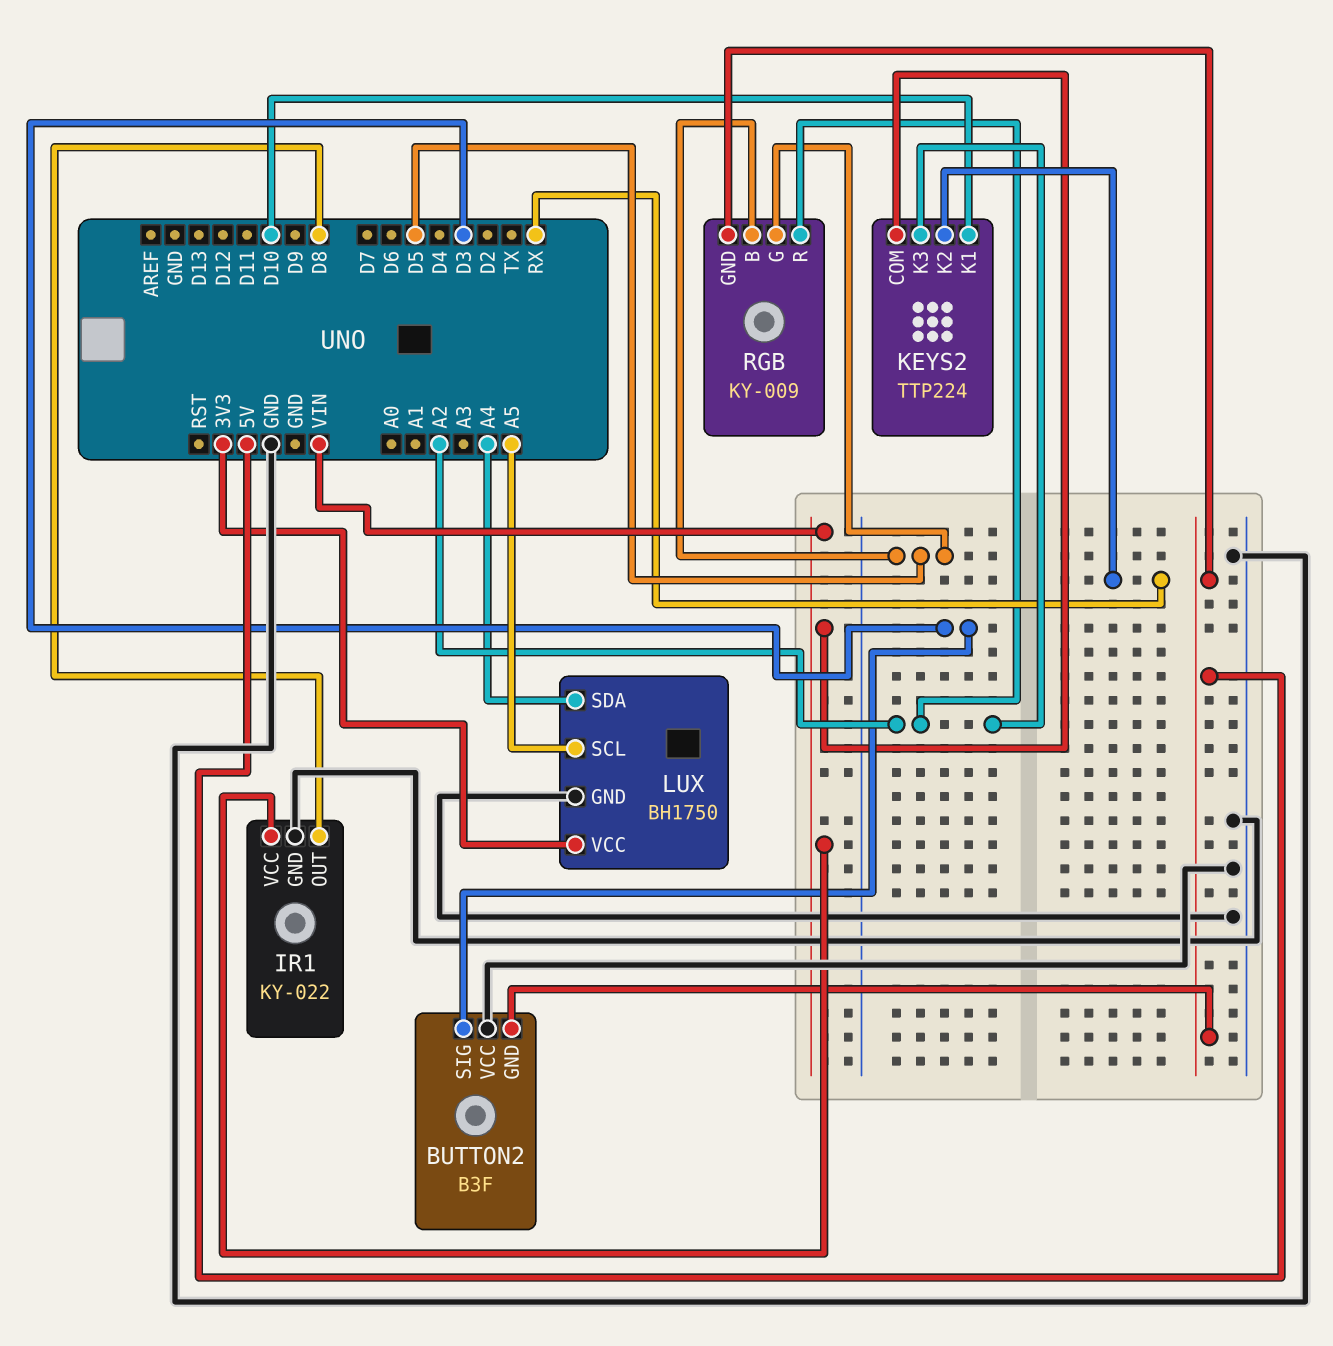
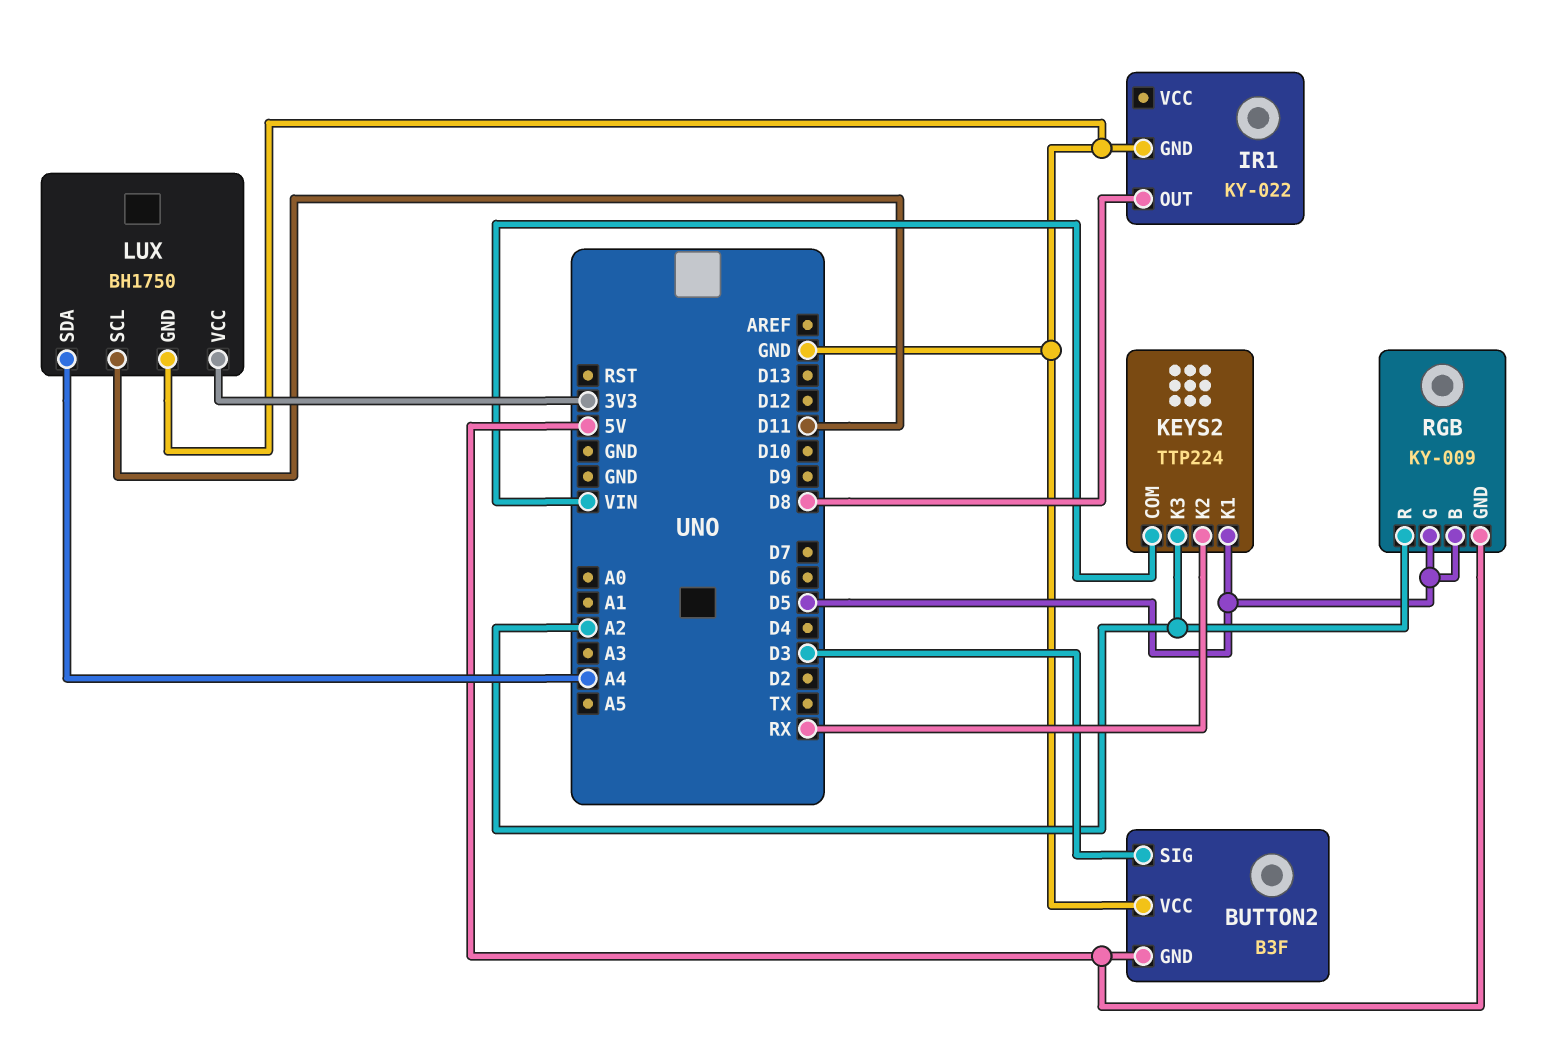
IR1 pin VCC: VIN -> none
KEYS2 pin K1: D10 -> D5
LUX pin SCL: A5 -> D11

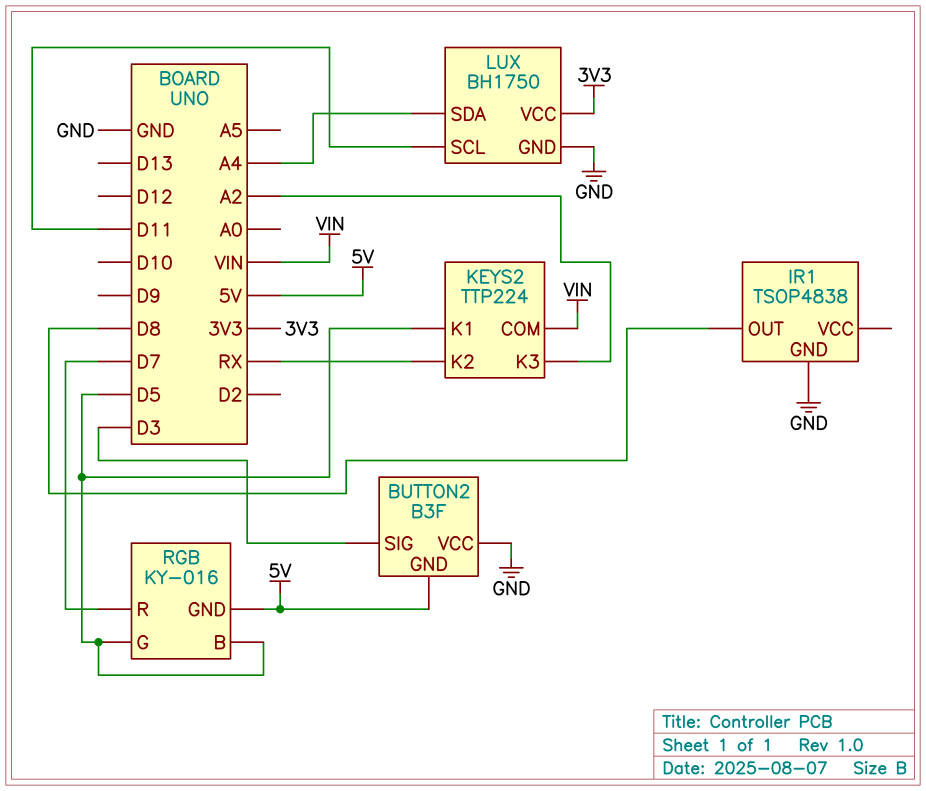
IR1: KY-022 -> TSOP4838
RGB: KY-009 -> KY-016
RGB pin R: A2 -> D7

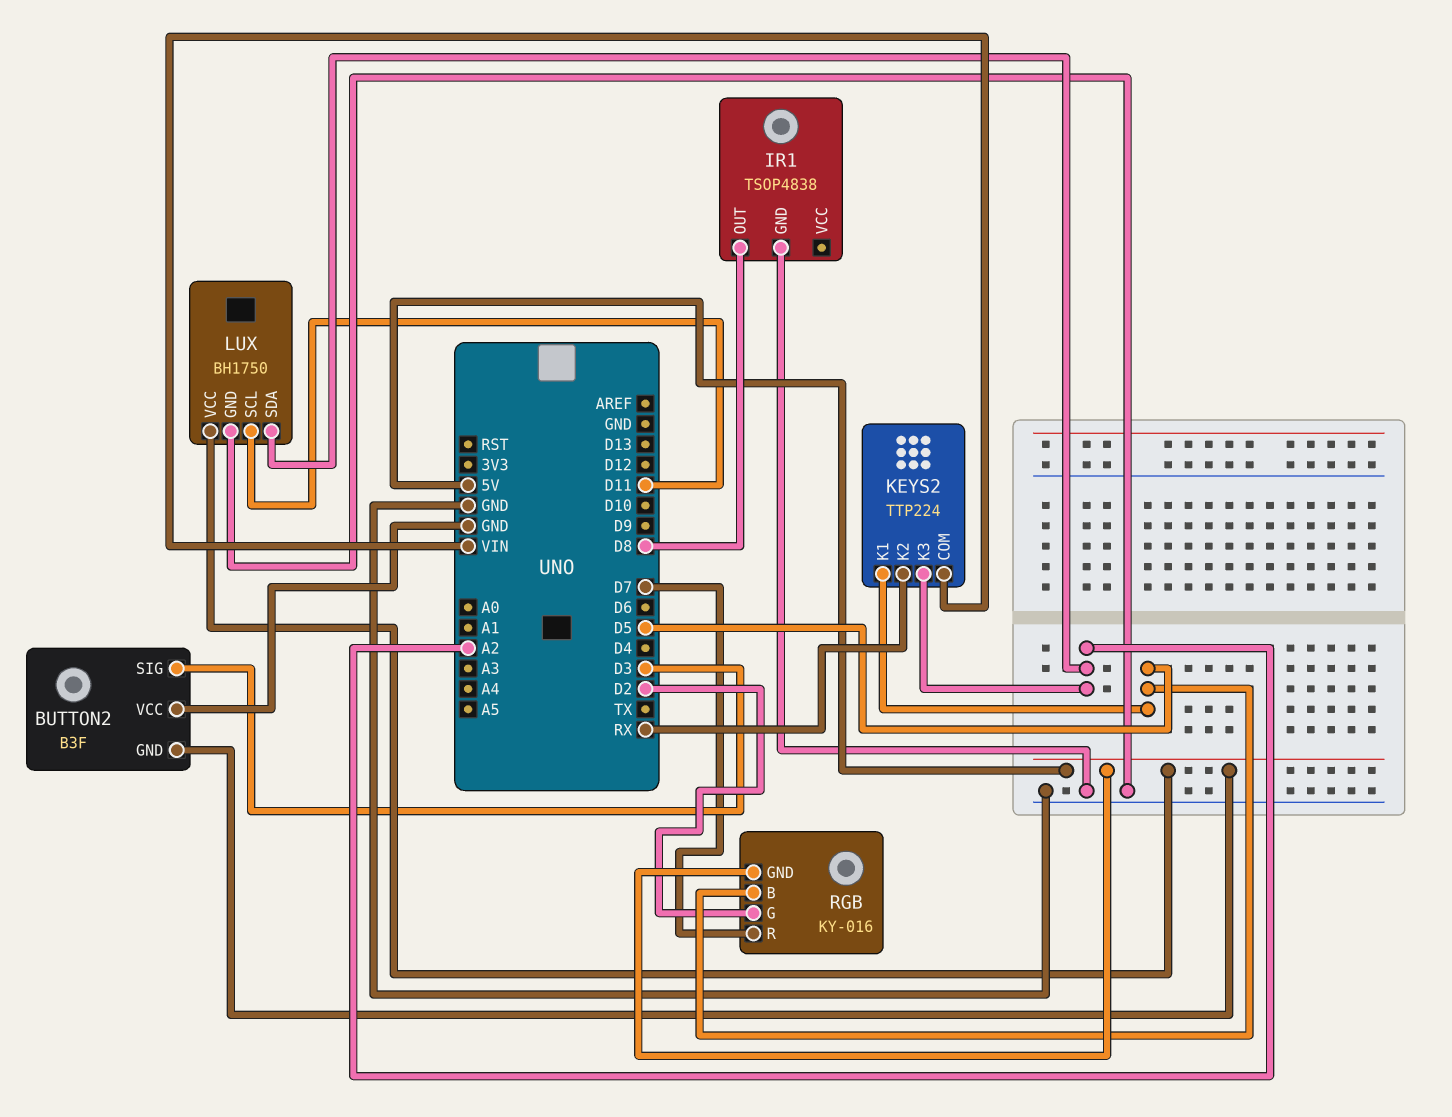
LUX pin SDA: A4 -> A2
LUX pin VCC: 3V3 -> 5V
RGB pin G: D5 -> D2

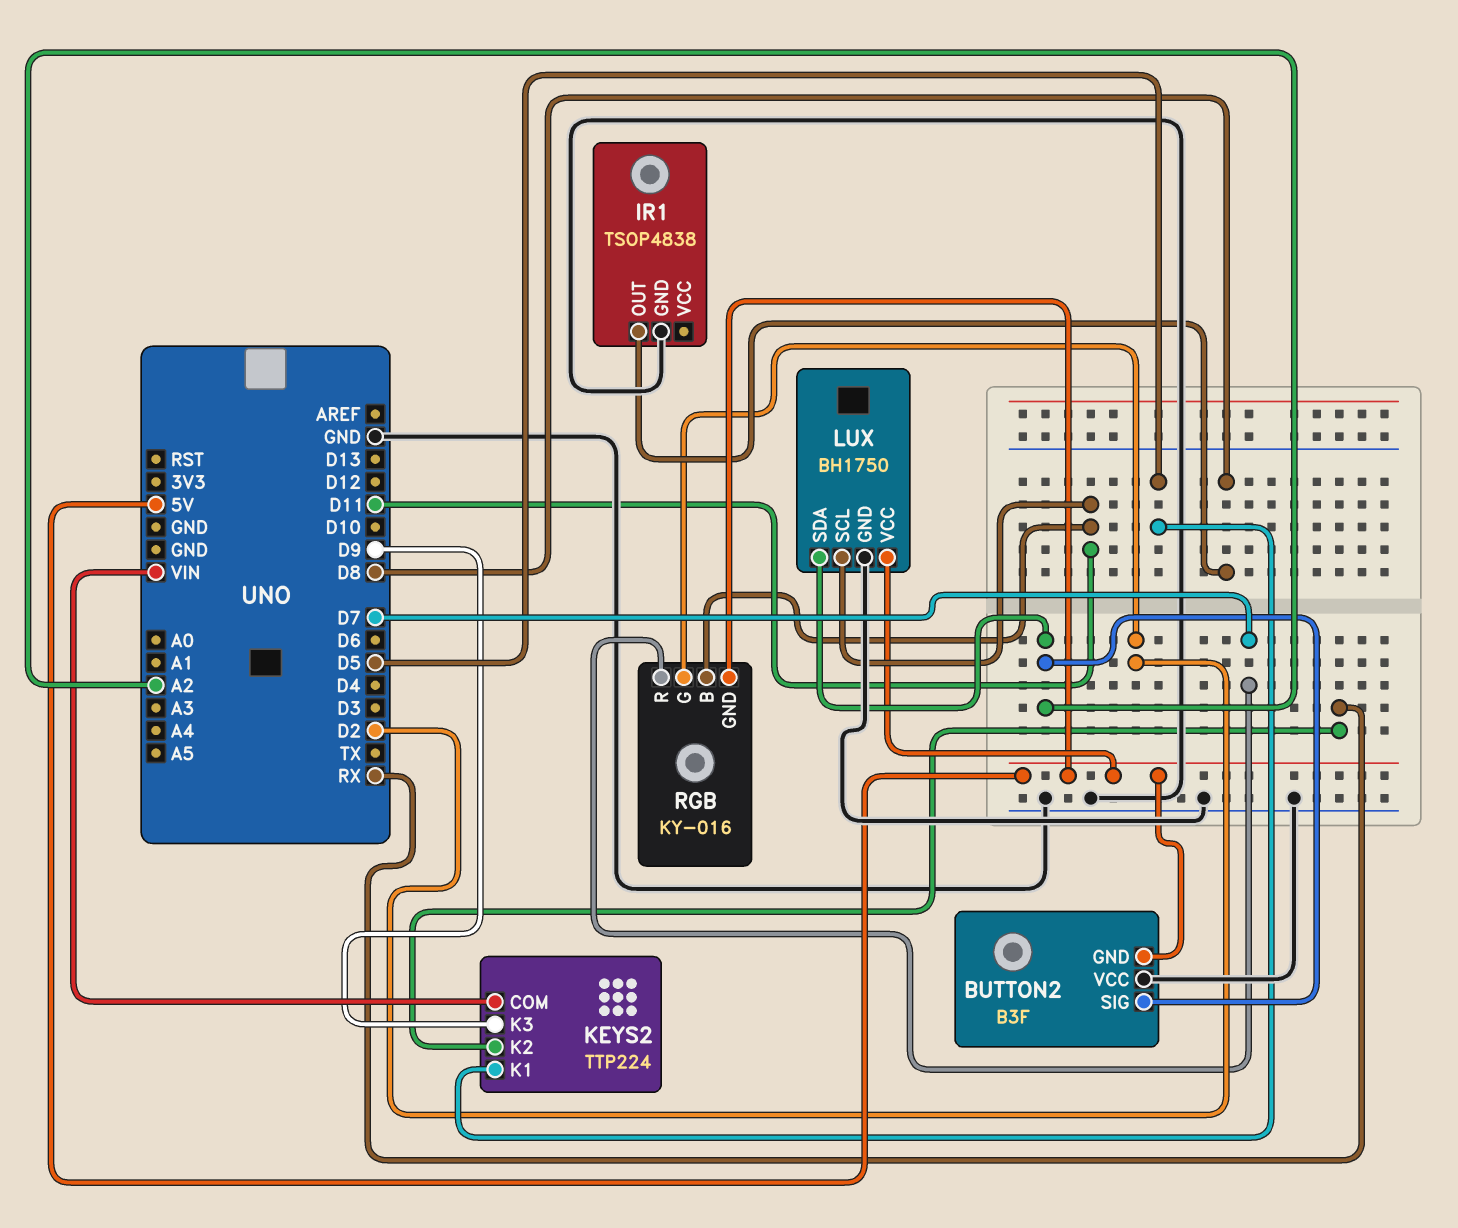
BUTTON2 pin SIG: D3 -> A2
KEYS2 pin K3: A2 -> D9
RGB pin B: D5 -> D11

